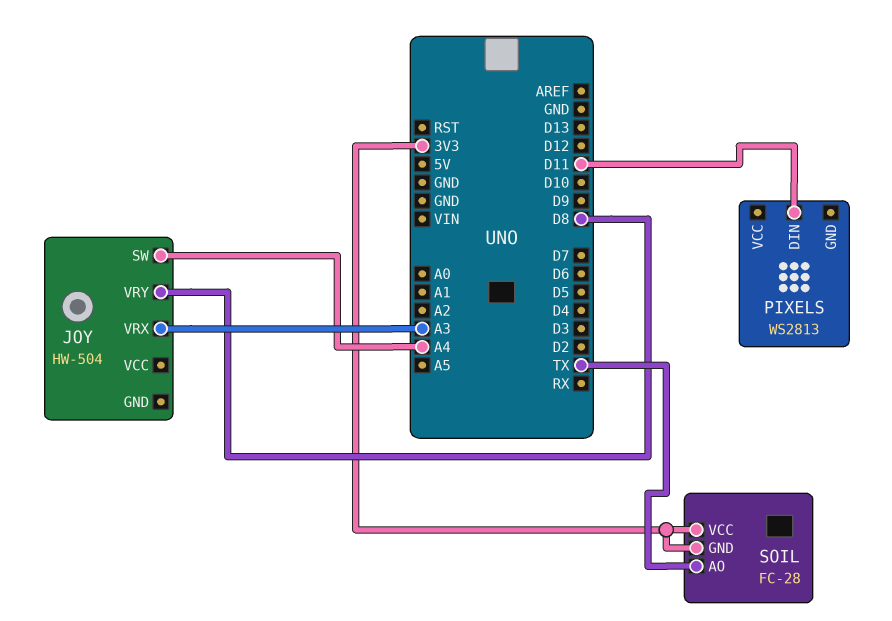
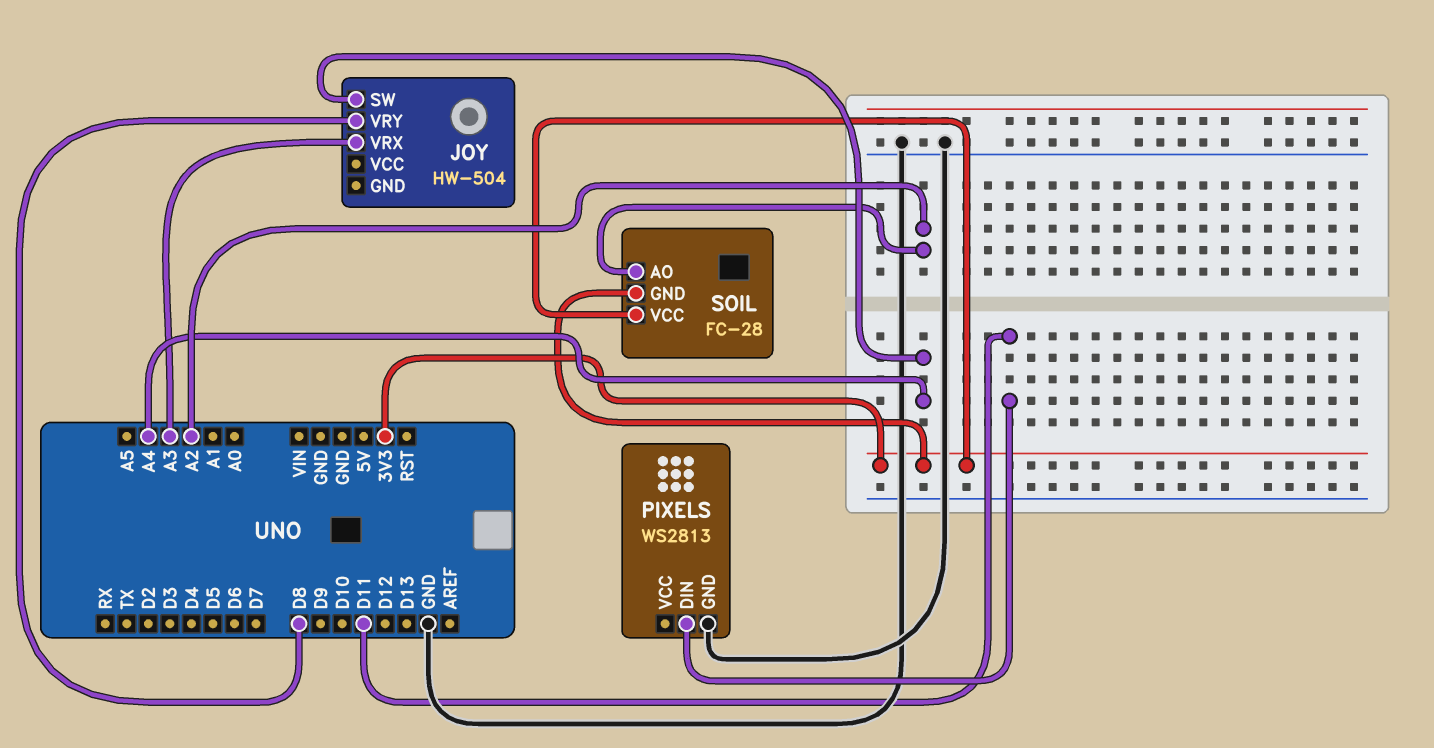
PIXELS pin GND: none -> GND
SOIL pin AO: TX -> A2

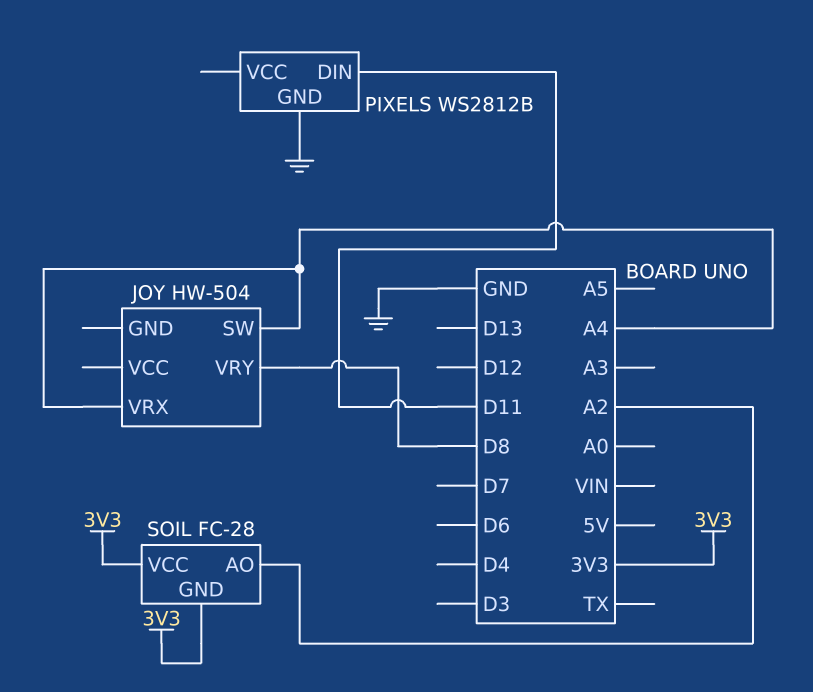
JOY pin VRX: A3 -> A4
PIXELS: WS2813 -> WS2812B

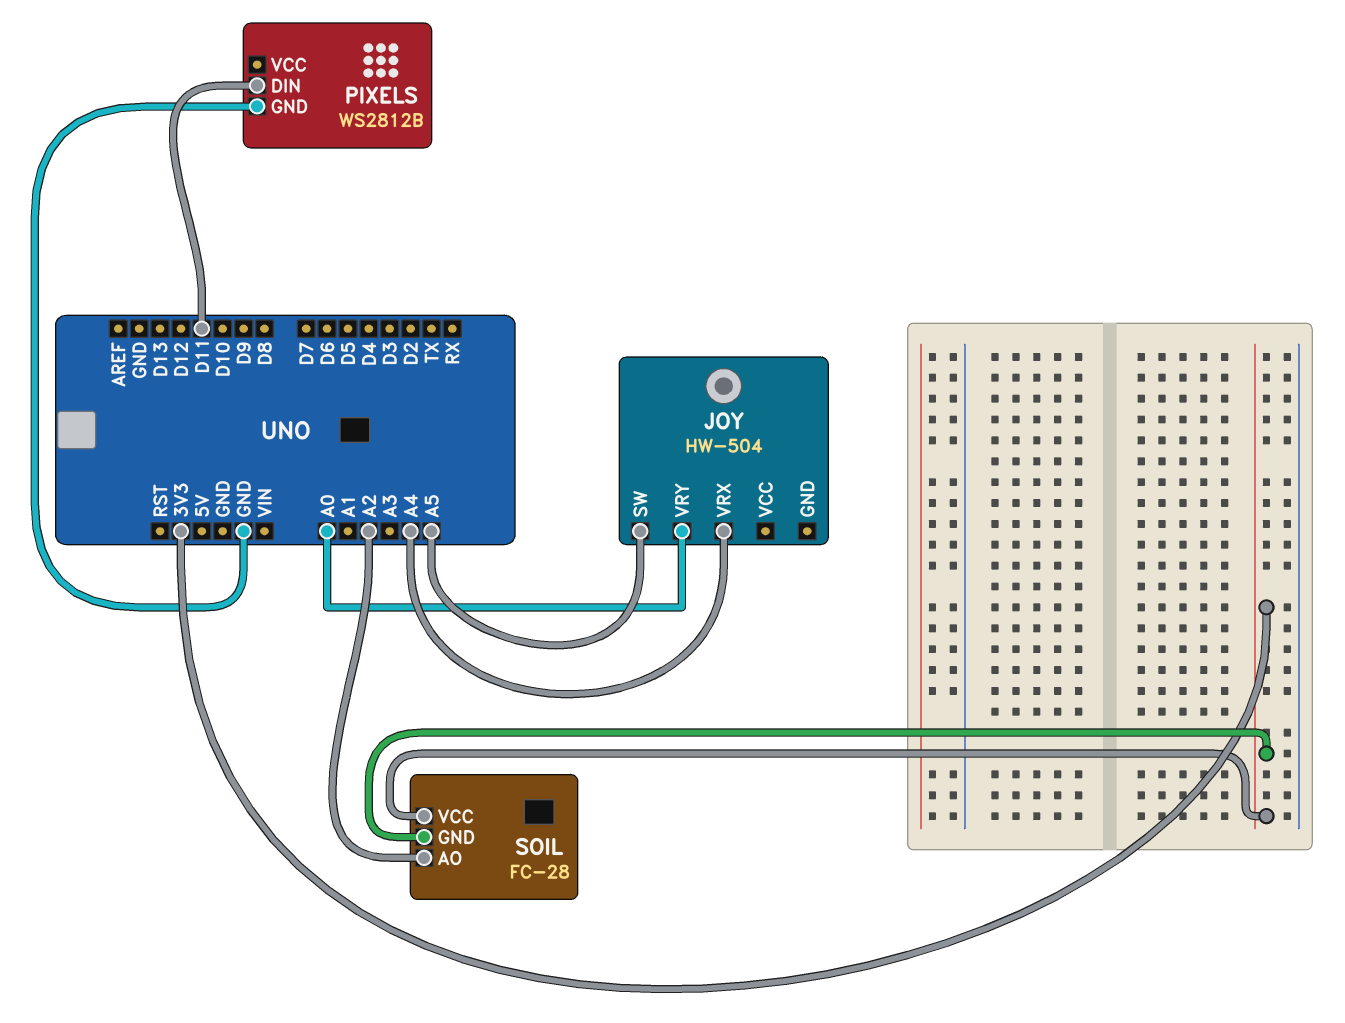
JOY pin SW: A4 -> A5
JOY pin VRY: D8 -> A0

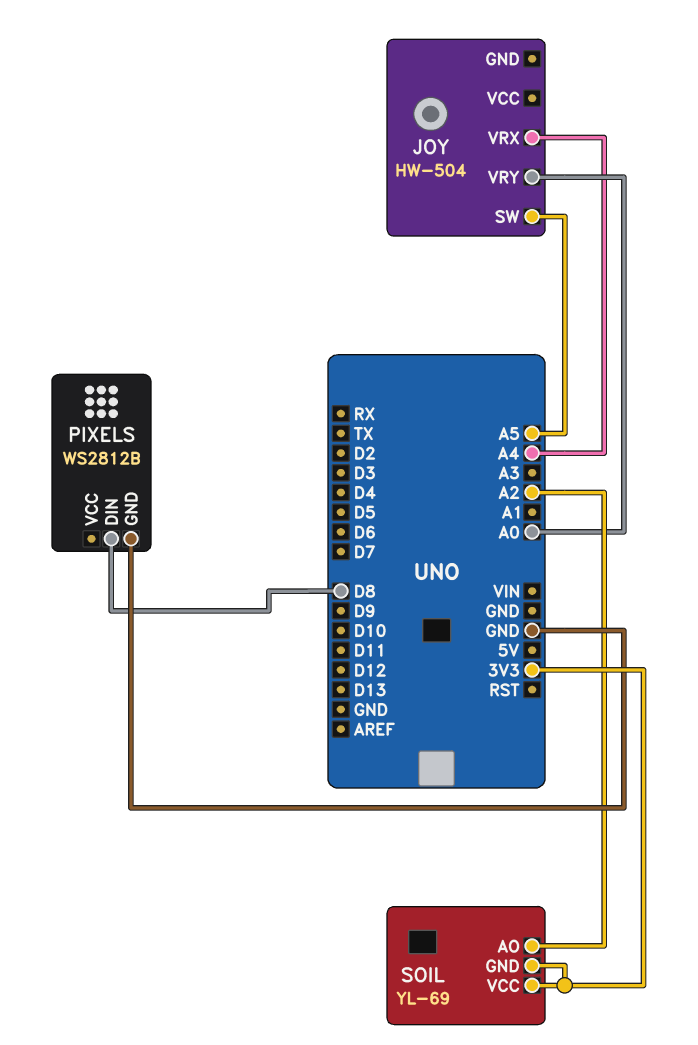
PIXELS pin DIN: D11 -> D8
SOIL: FC-28 -> YL-69

